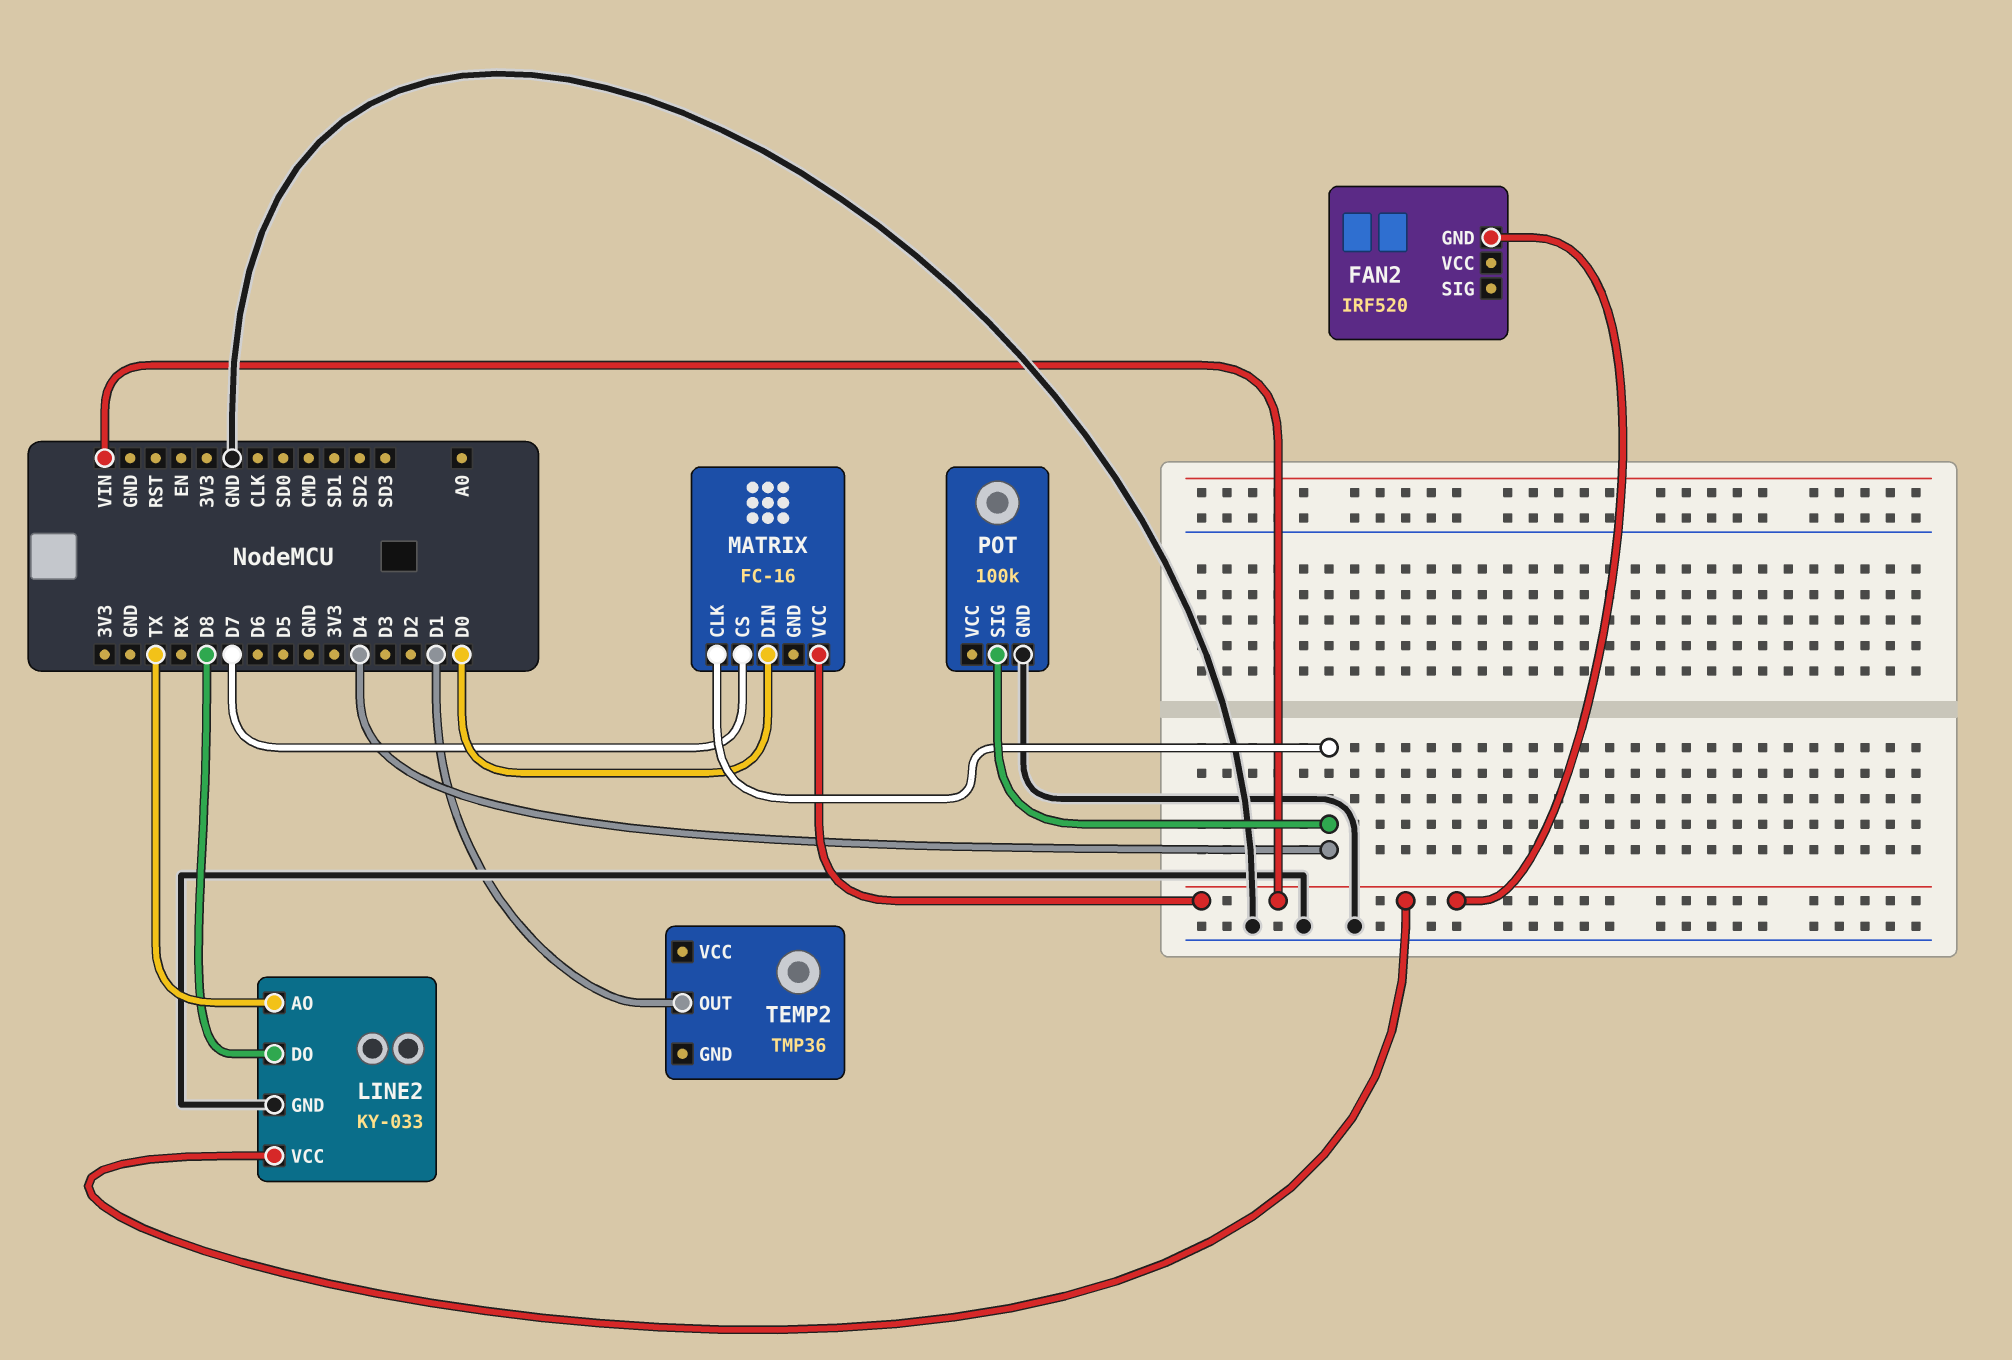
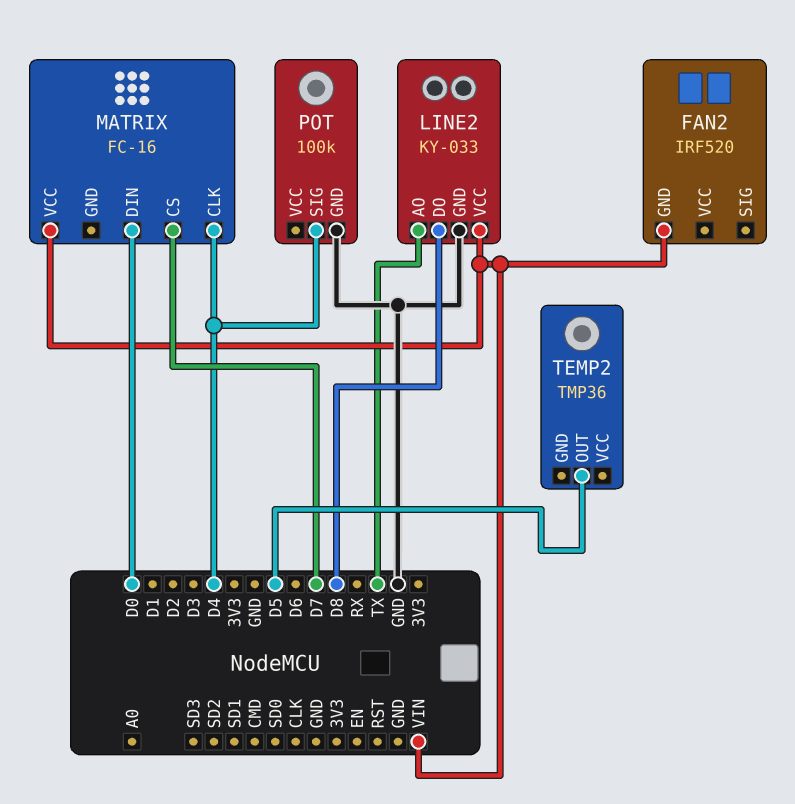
TEMP2 pin OUT: D1 -> D5

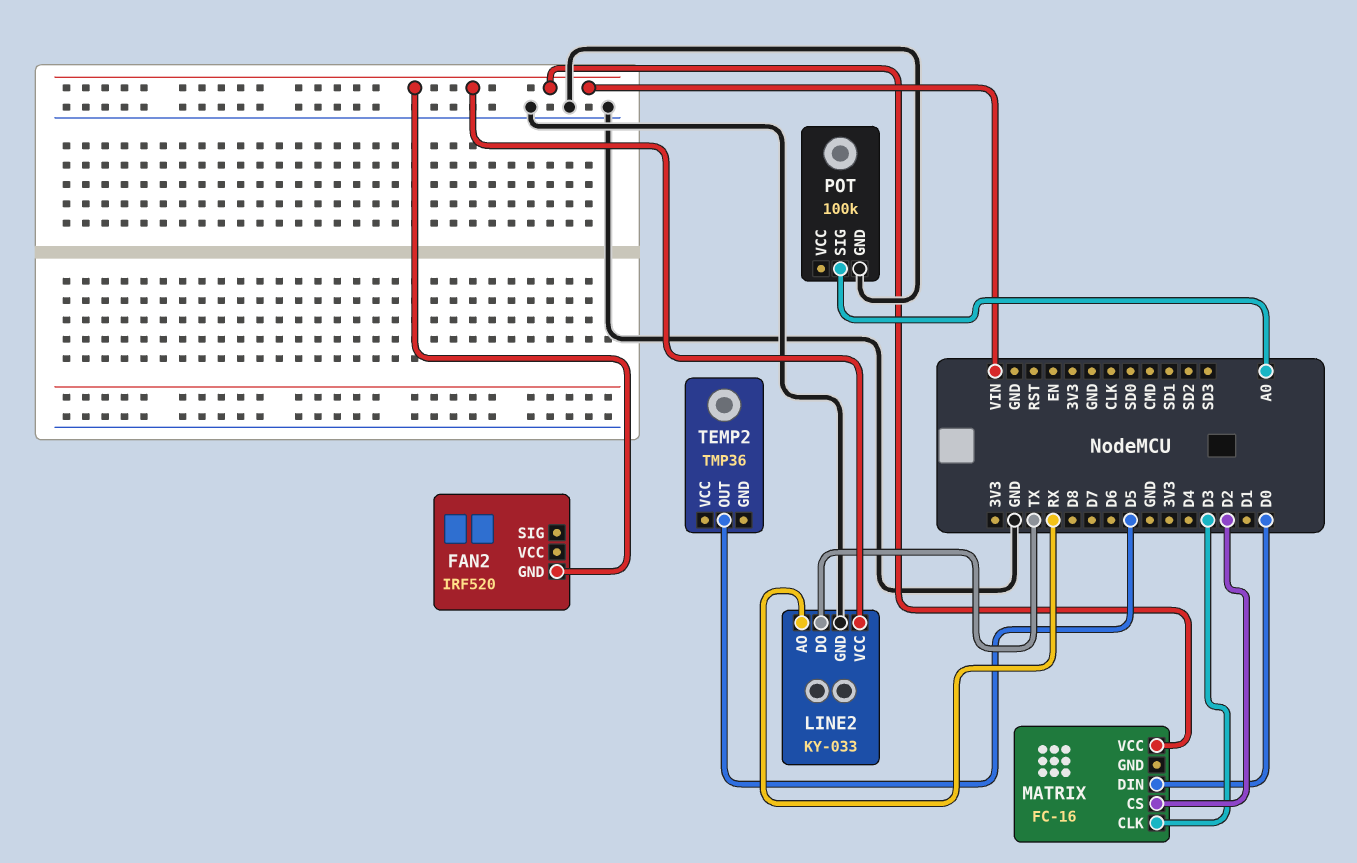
LINE2 pin AO: TX -> RX
LINE2 pin DO: D8 -> TX
MATRIX pin CLK: D4 -> D3
MATRIX pin CS: D7 -> D2
POT pin SIG: D4 -> A0

